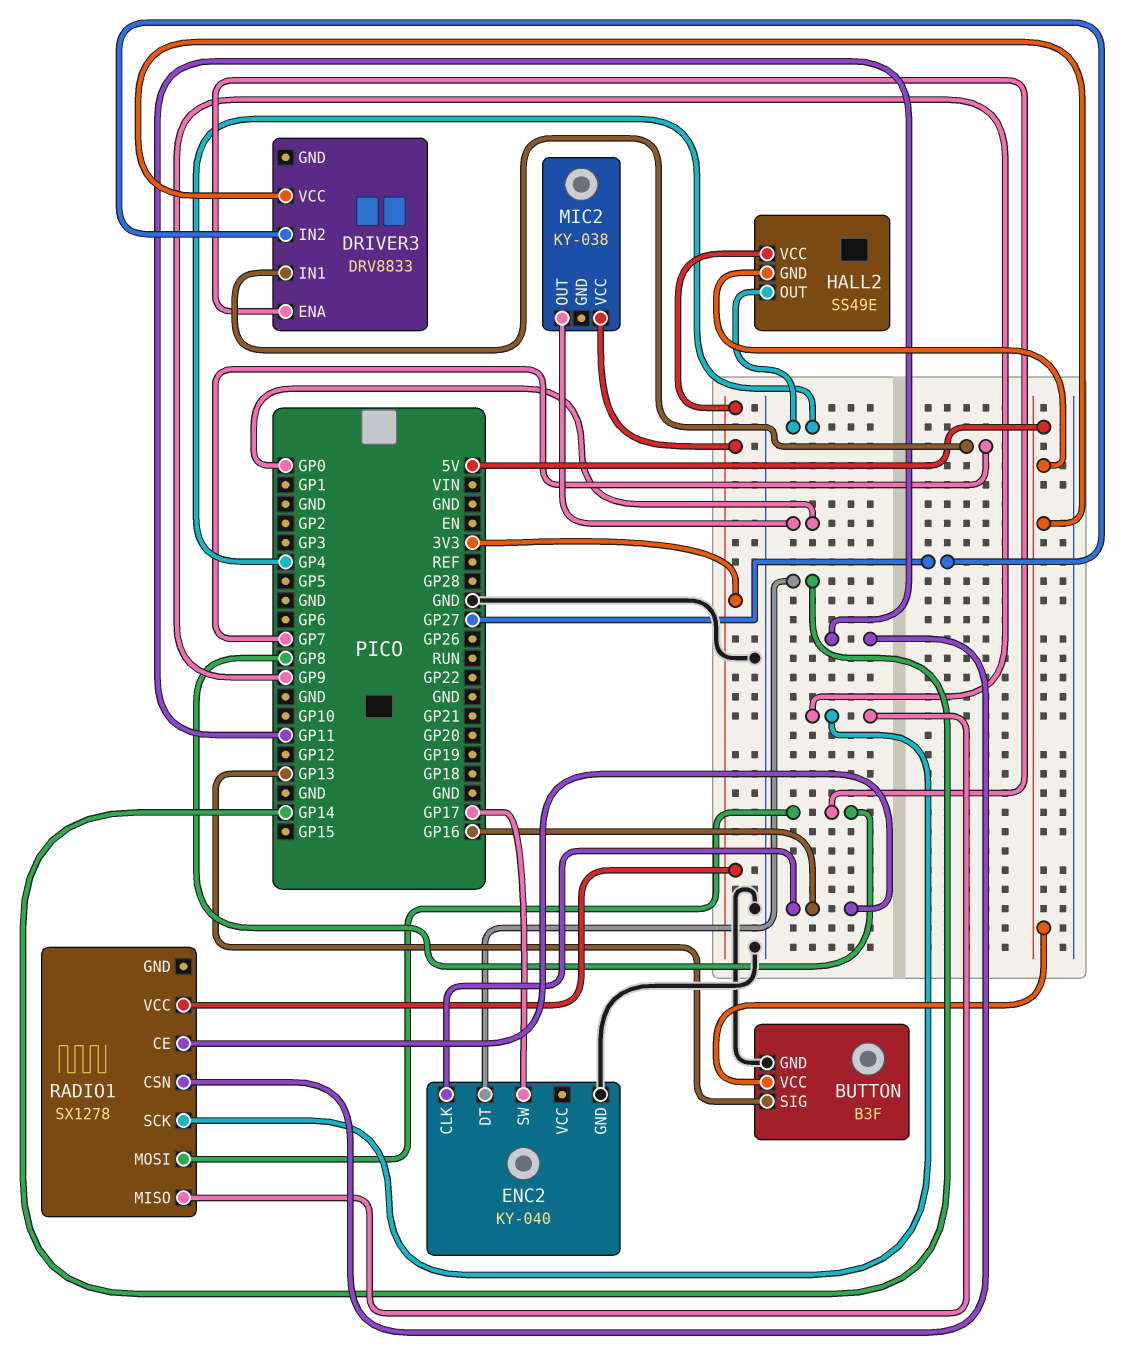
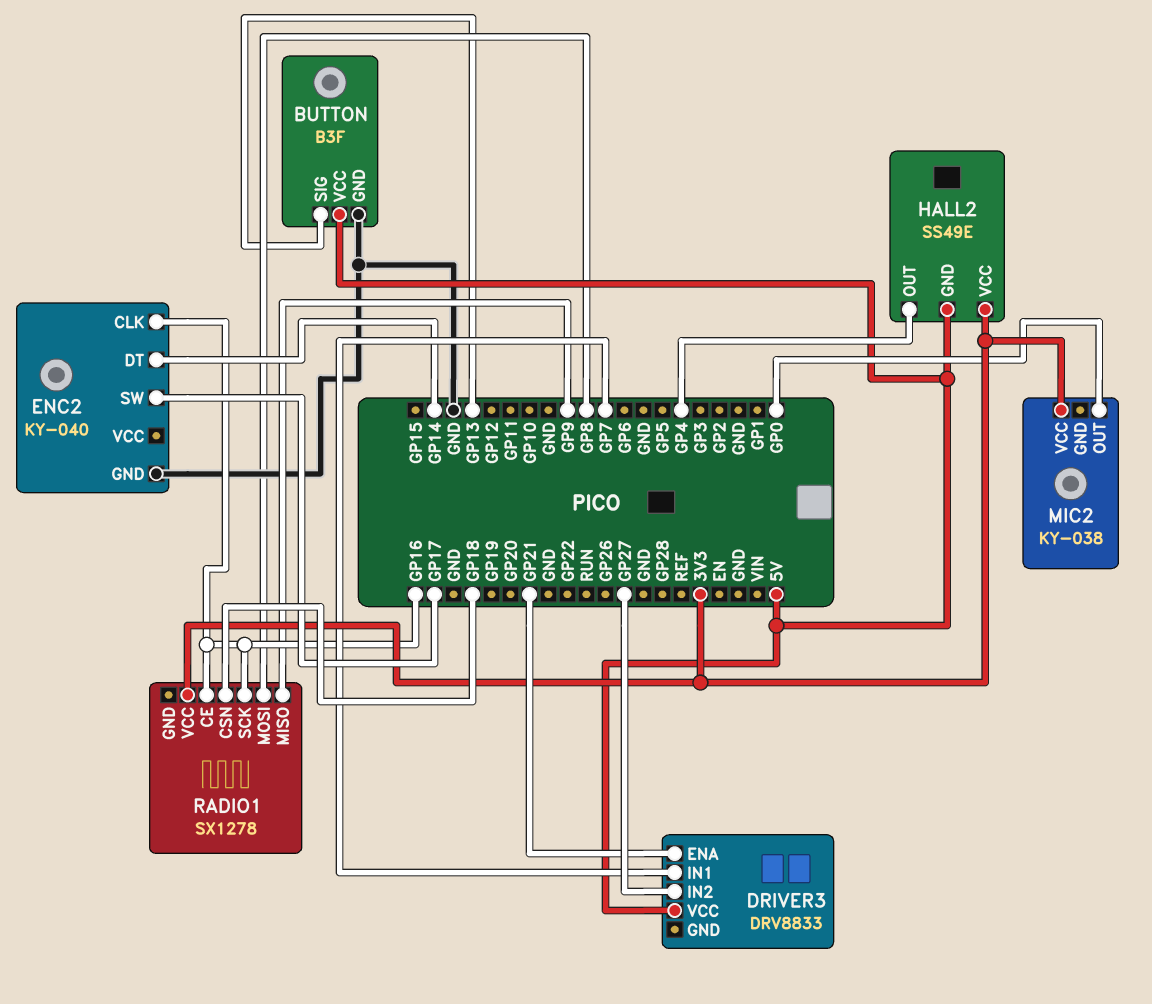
DRIVER3 pin ENA: GP8 -> GP21
RADIO1 pin CSN: GP11 -> GP18
RADIO1 pin SCK: GP9 -> GP16

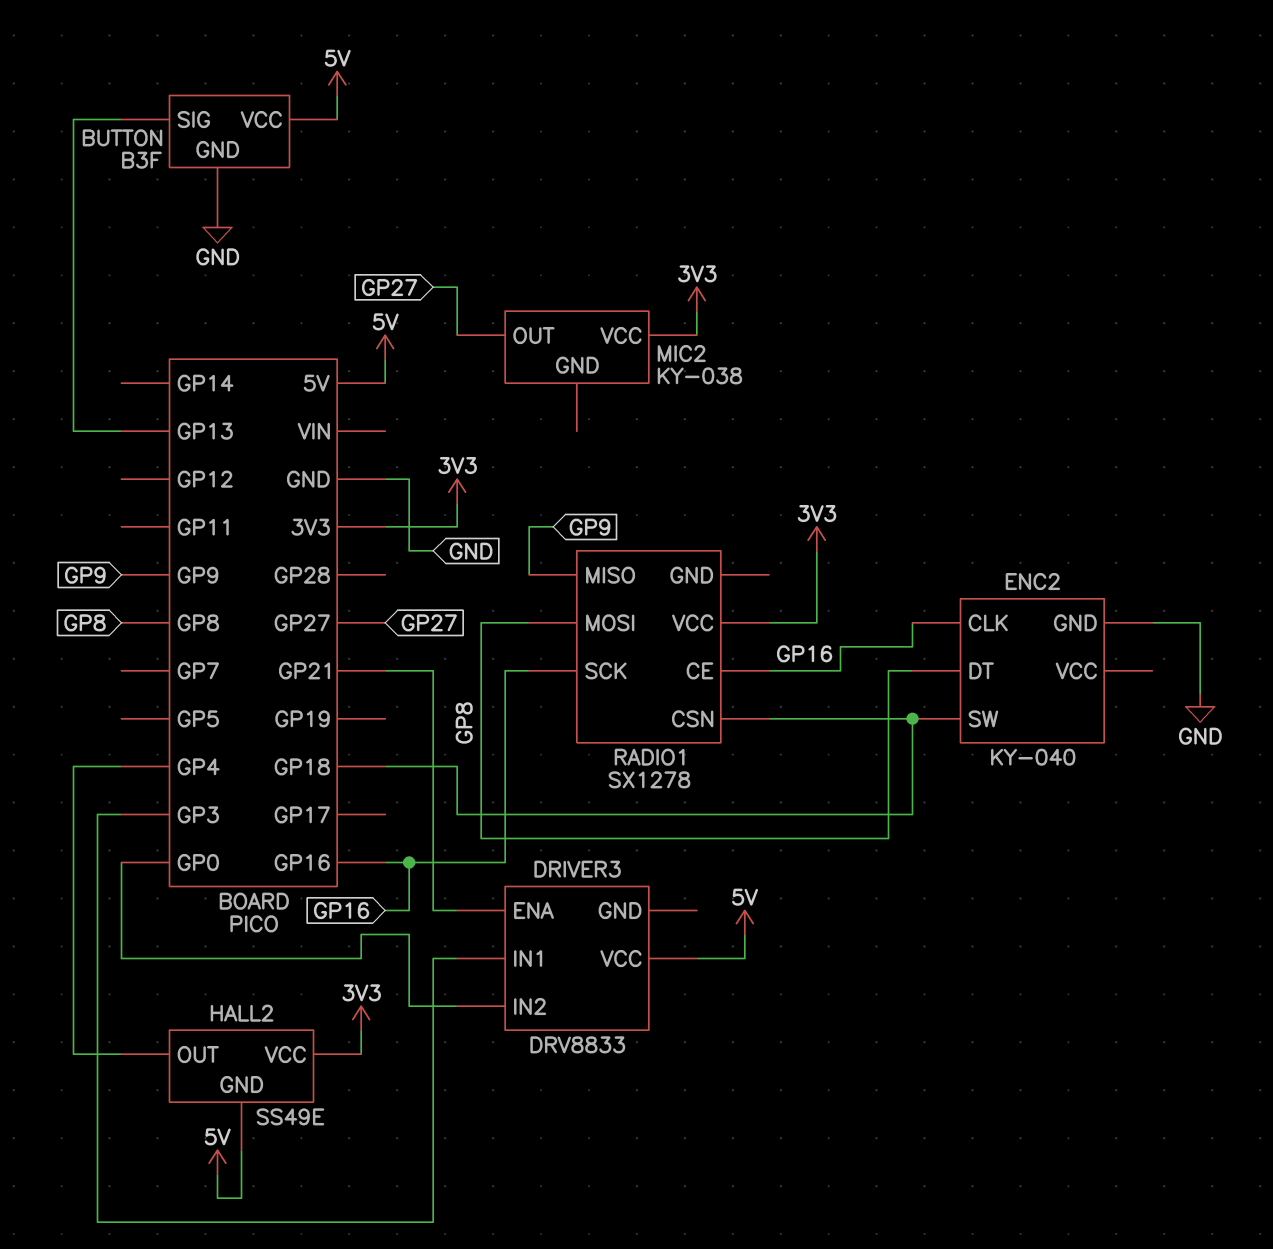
DRIVER3 pin IN1: GP7 -> GP3
DRIVER3 pin IN2: GP27 -> GP0
ENC2 pin DT: GP14 -> GP8
ENC2 pin SW: GP17 -> GP18
MIC2 pin OUT: GP0 -> GP27

